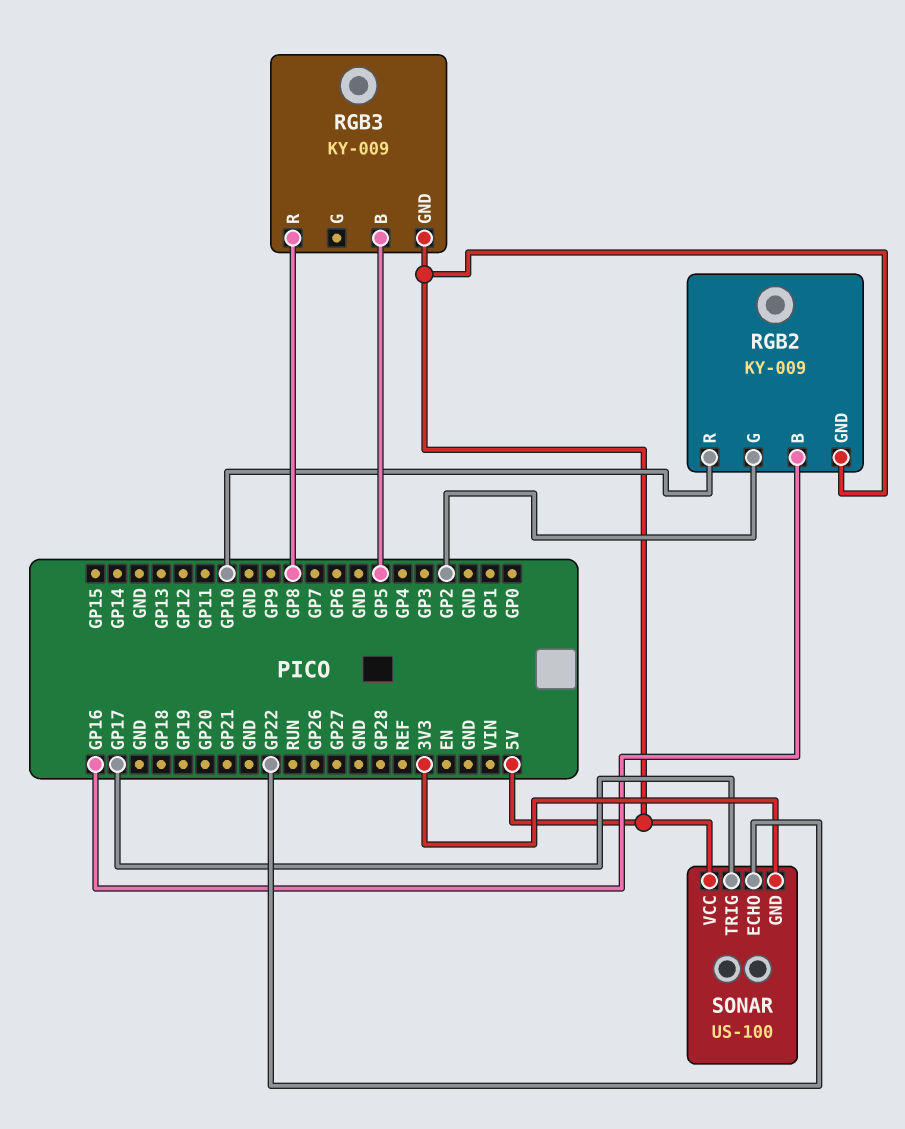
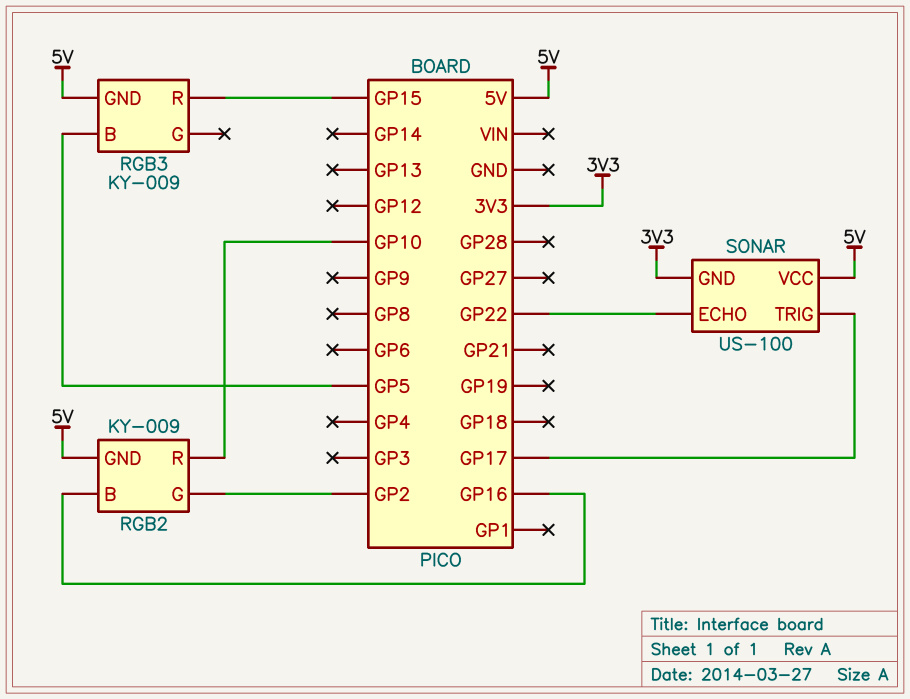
RGB3 pin R: GP8 -> GP15

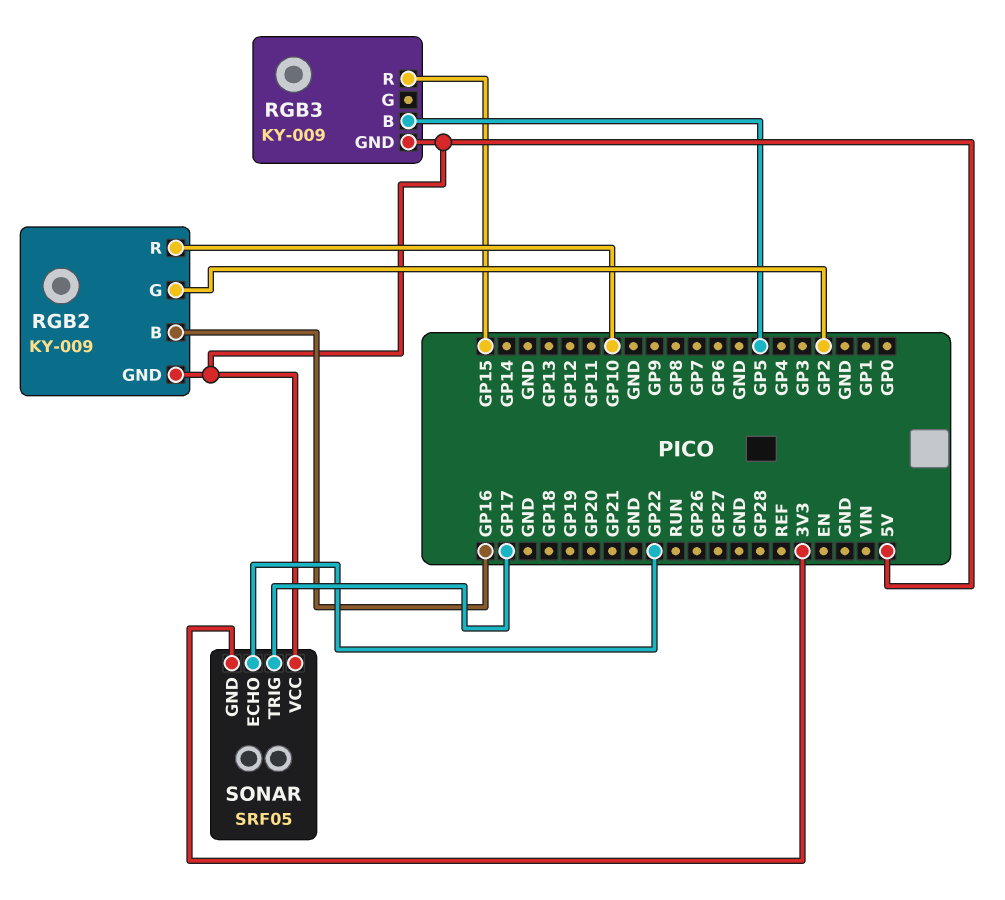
SONAR: US-100 -> SRF05

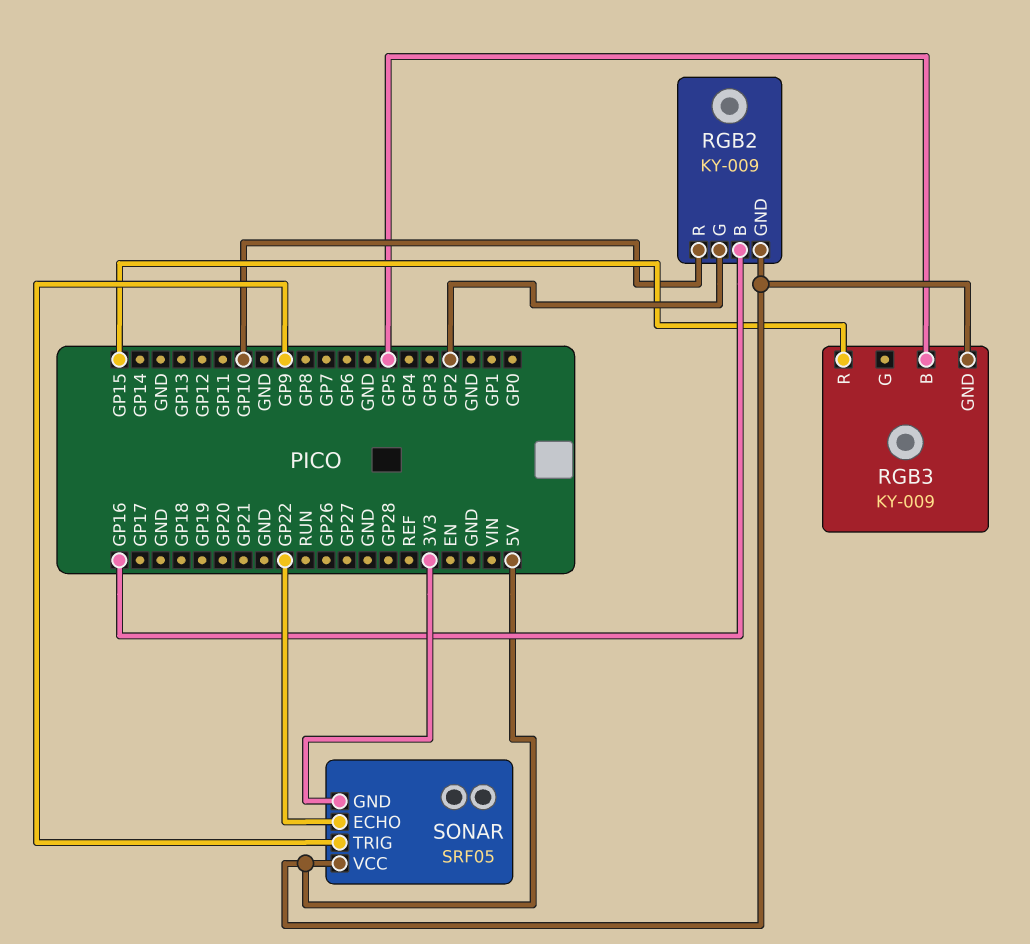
SONAR pin TRIG: GP17 -> GP9

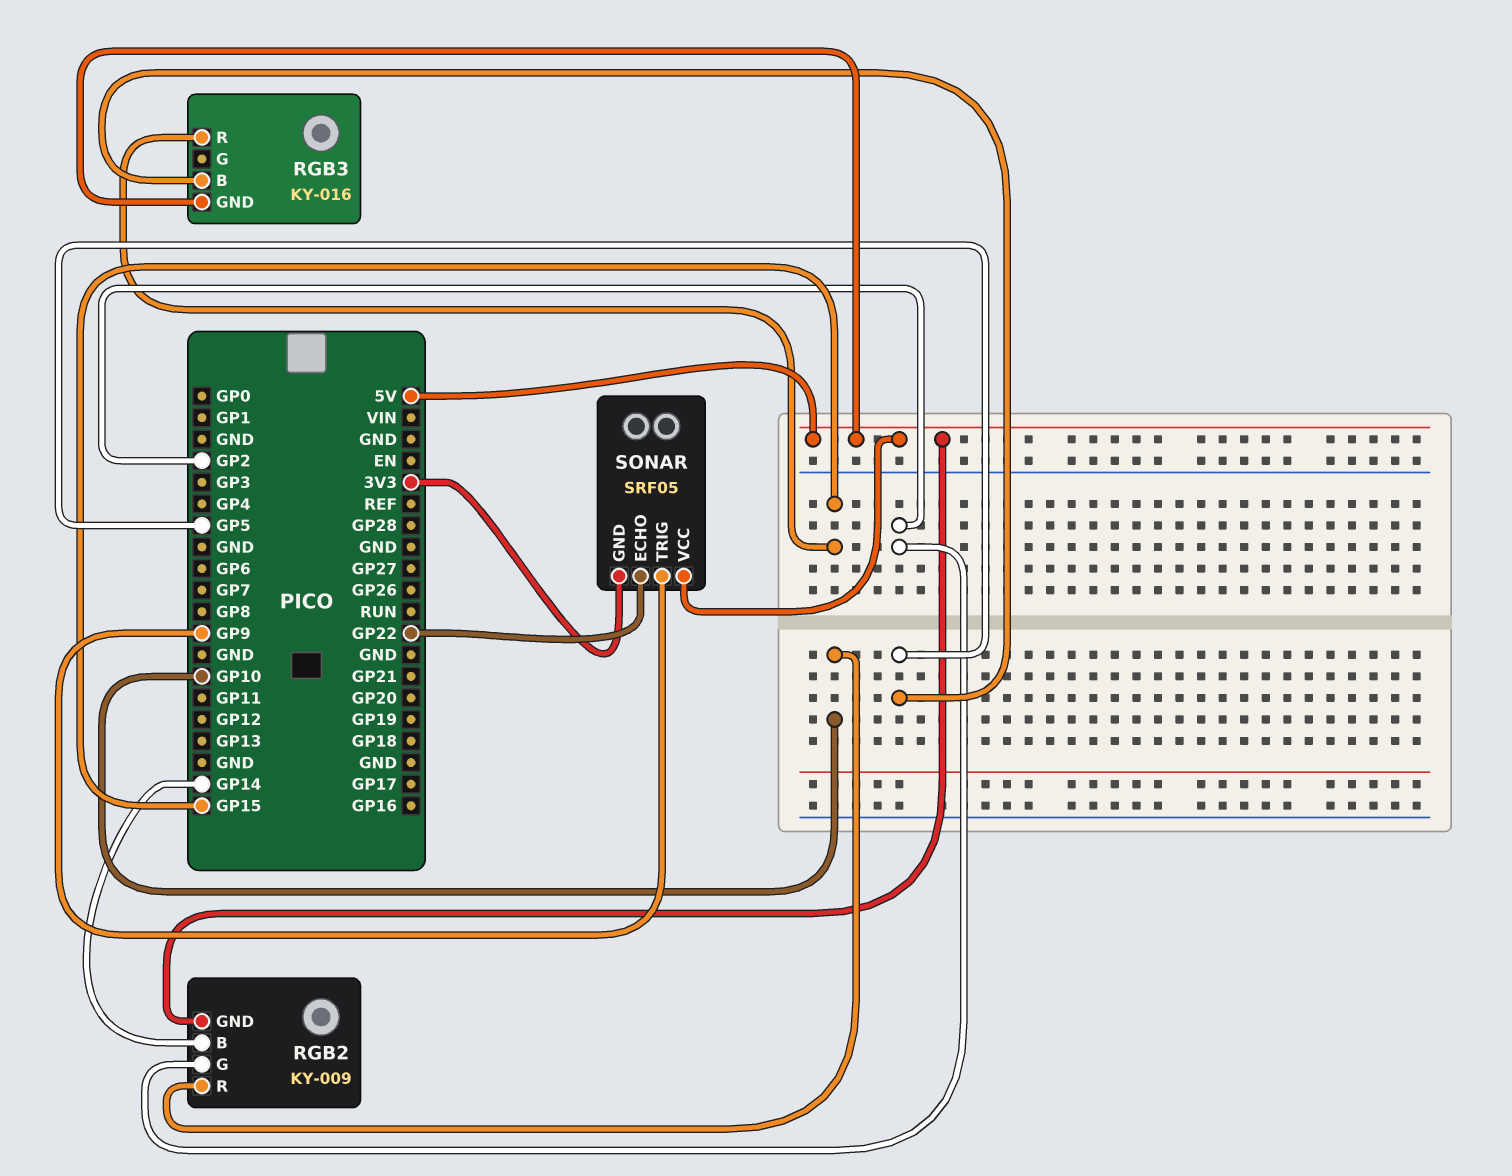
RGB2 pin B: GP16 -> GP14
RGB3: KY-009 -> KY-016

